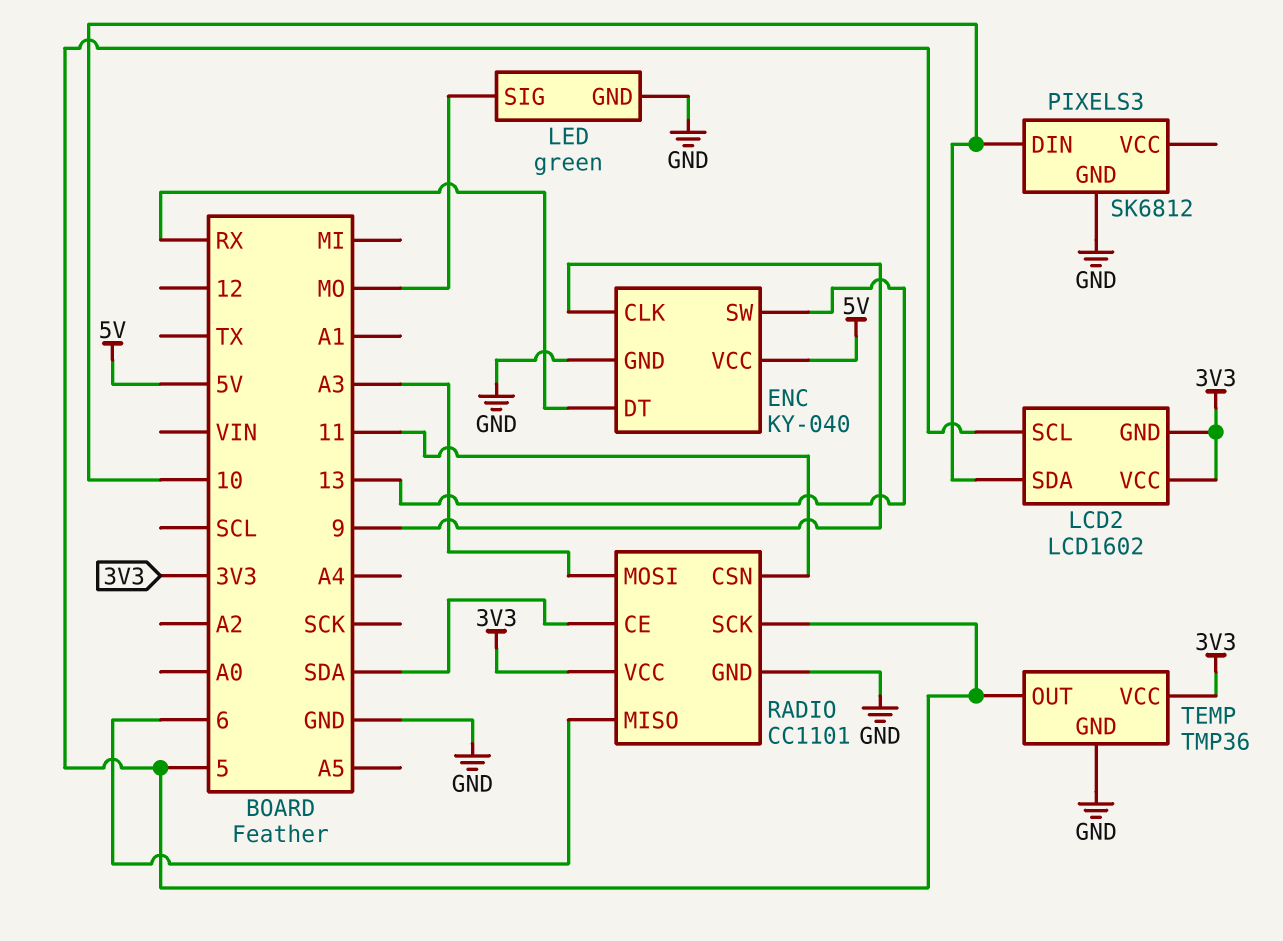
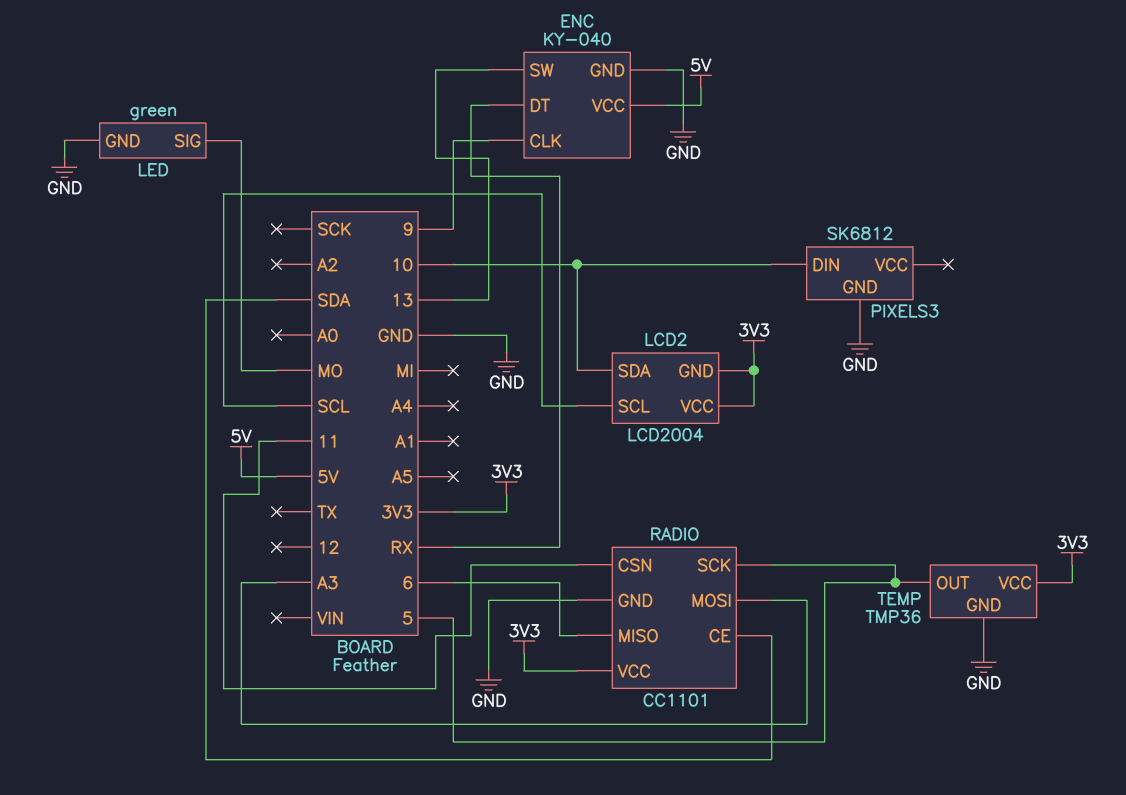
LCD2: LCD1602 -> LCD2004
LCD2 pin SCL: 5 -> SCL

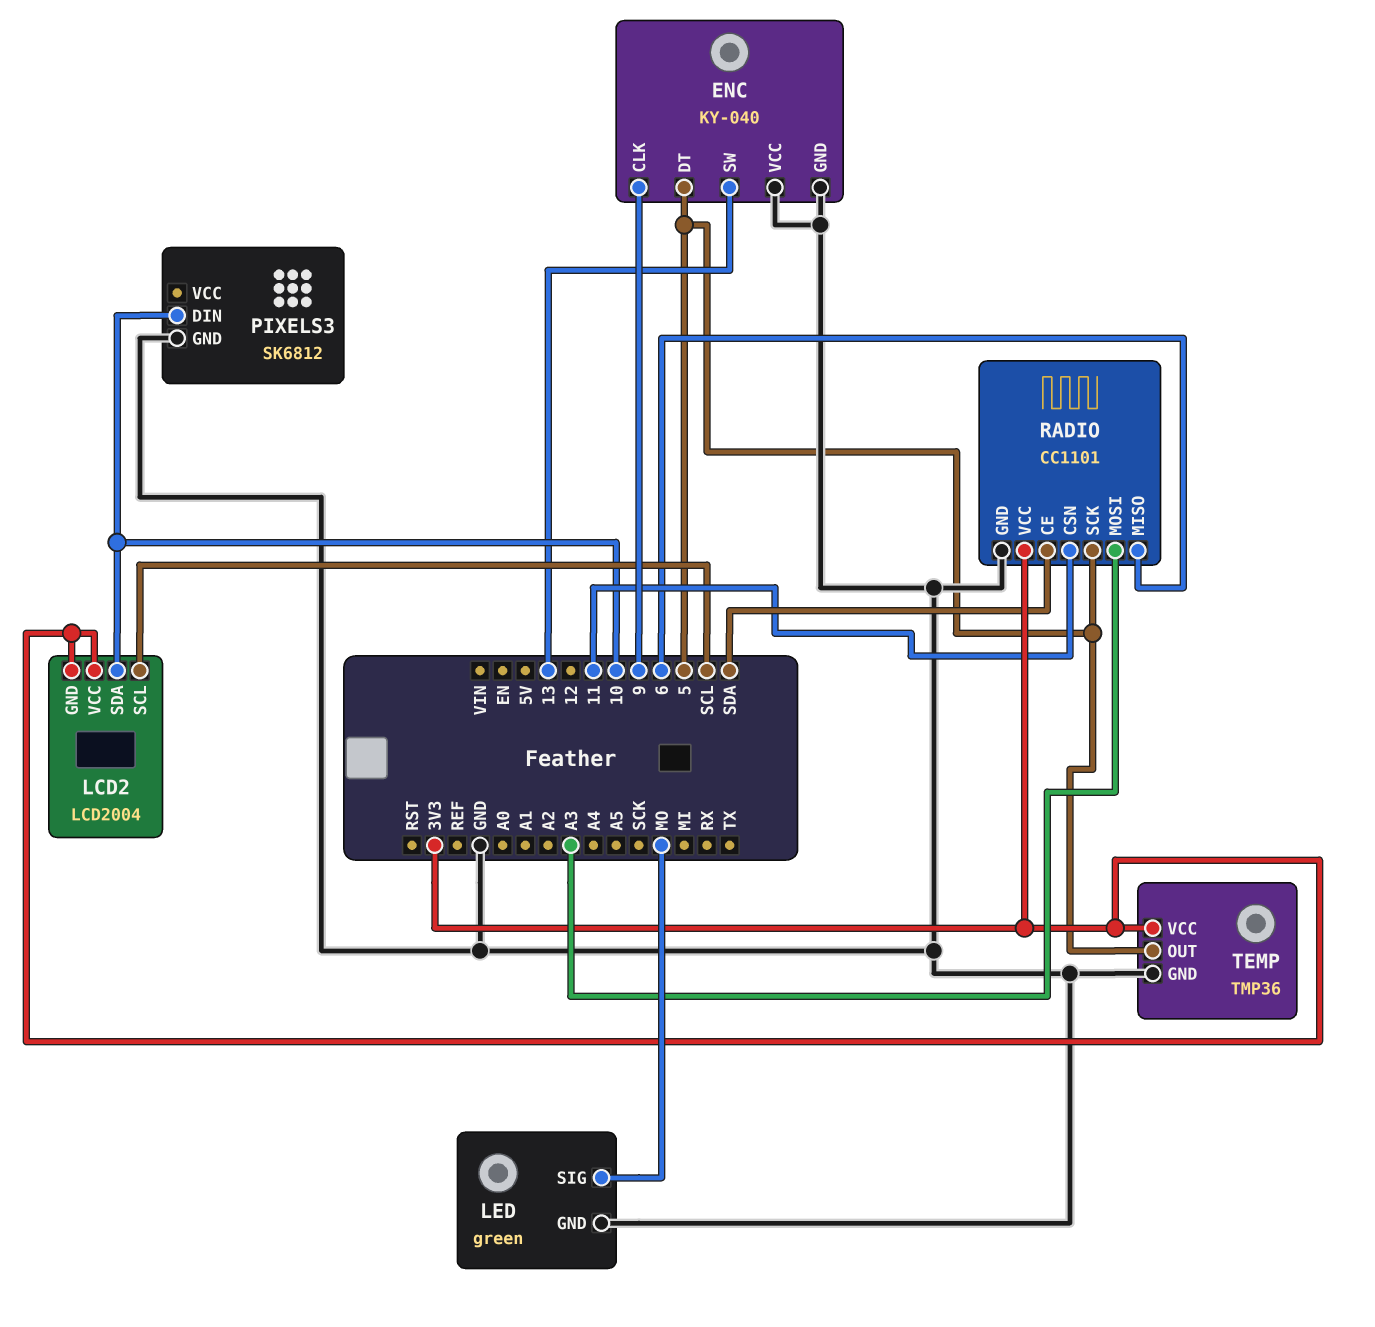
ENC pin DT: RX -> 5
ENC pin VCC: 5V -> GND

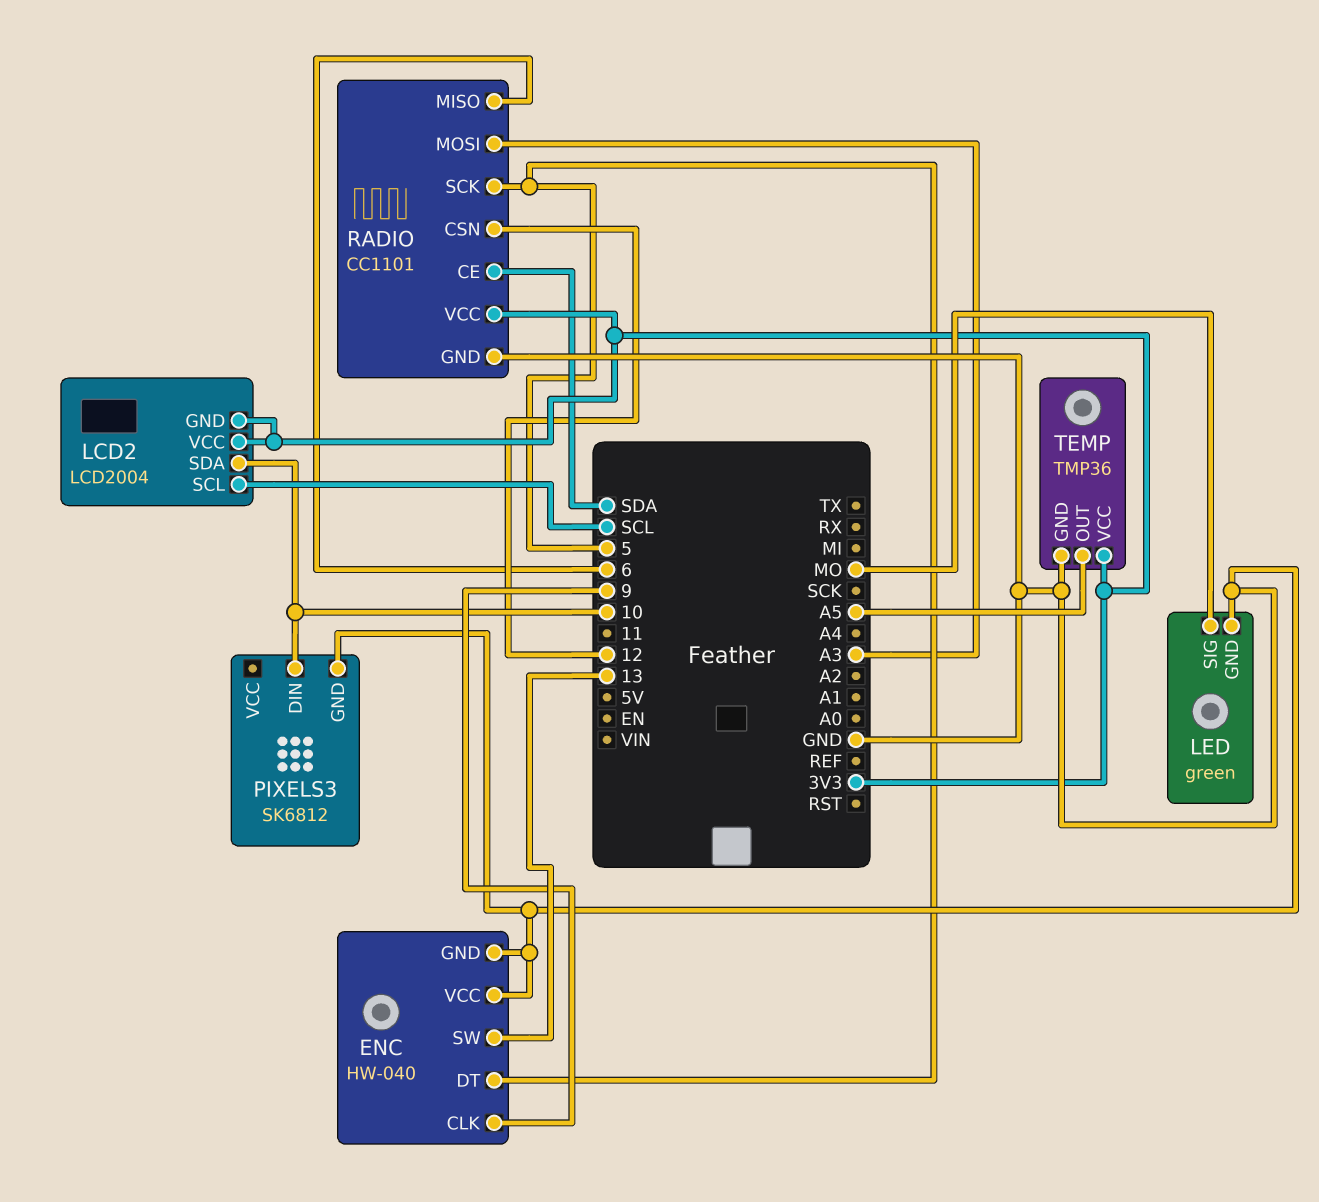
ENC: KY-040 -> HW-040
RADIO pin CSN: 11 -> 12
TEMP pin OUT: 5 -> A5

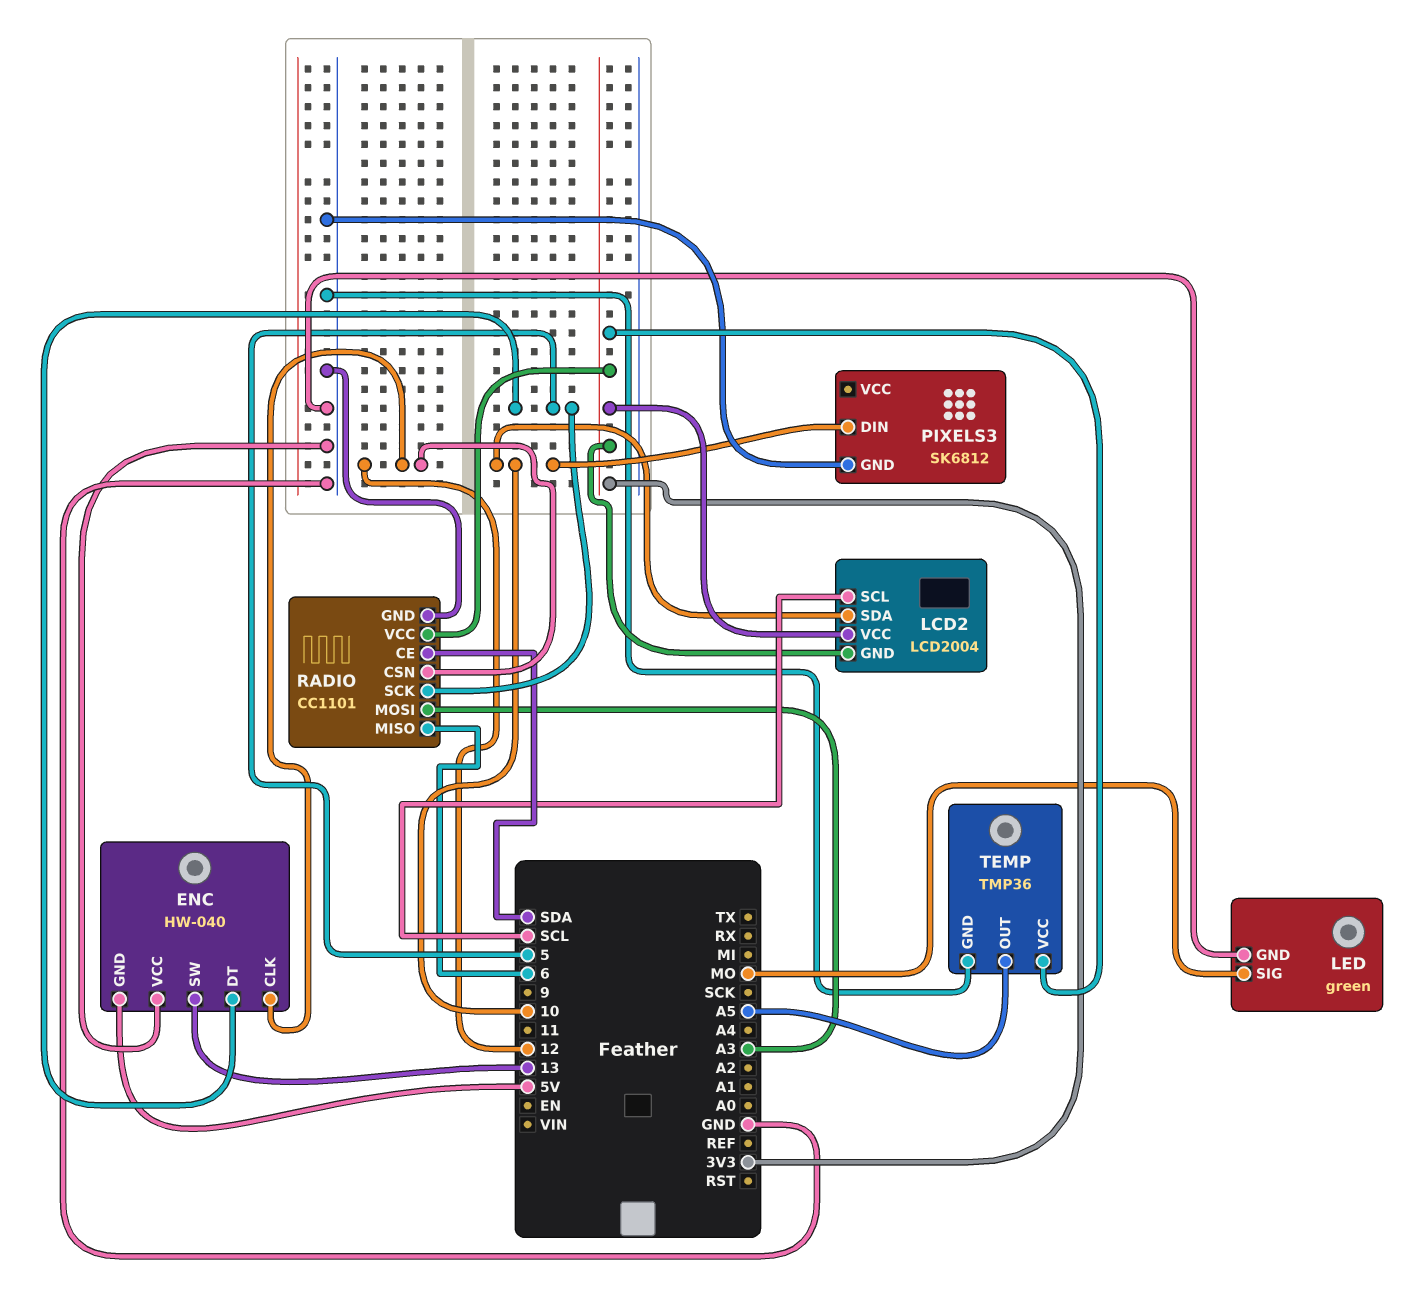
ENC pin CLK: 9 -> 12
ENC pin GND: GND -> 5V

